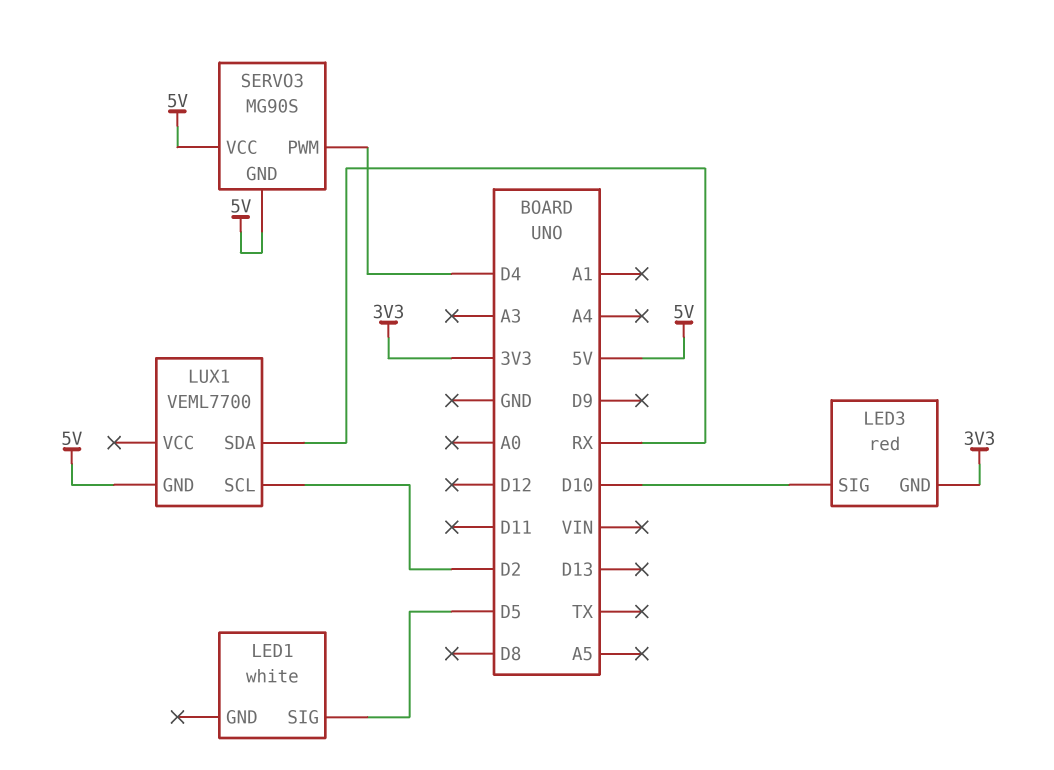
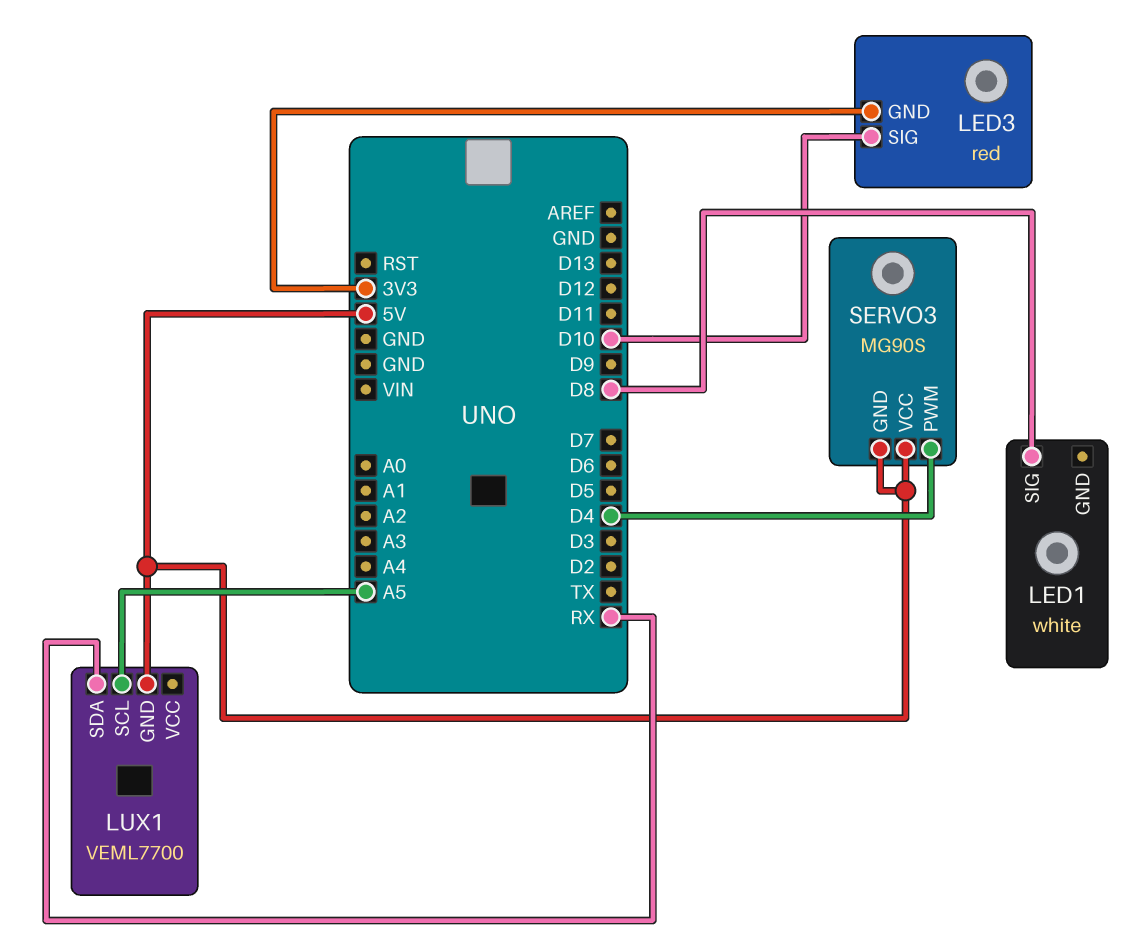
LED1 pin SIG: D5 -> D8
LUX1 pin SCL: D2 -> A5

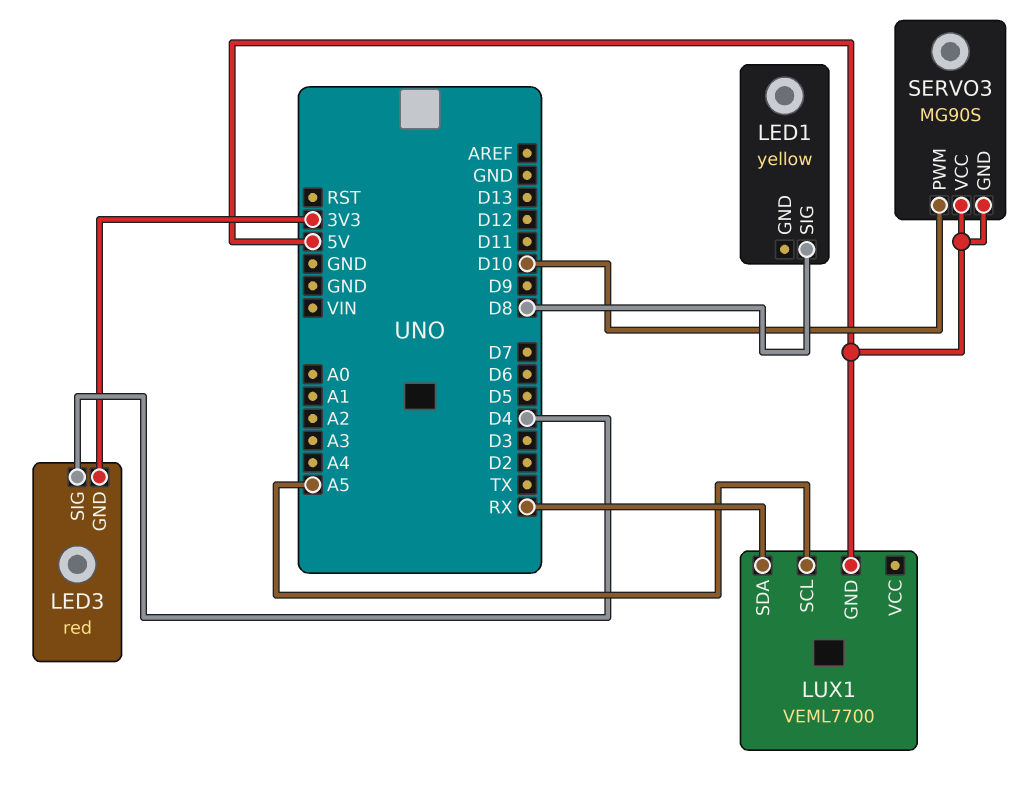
LED1: white -> yellow
LED3 pin SIG: D10 -> D4
SERVO3 pin PWM: D4 -> D10

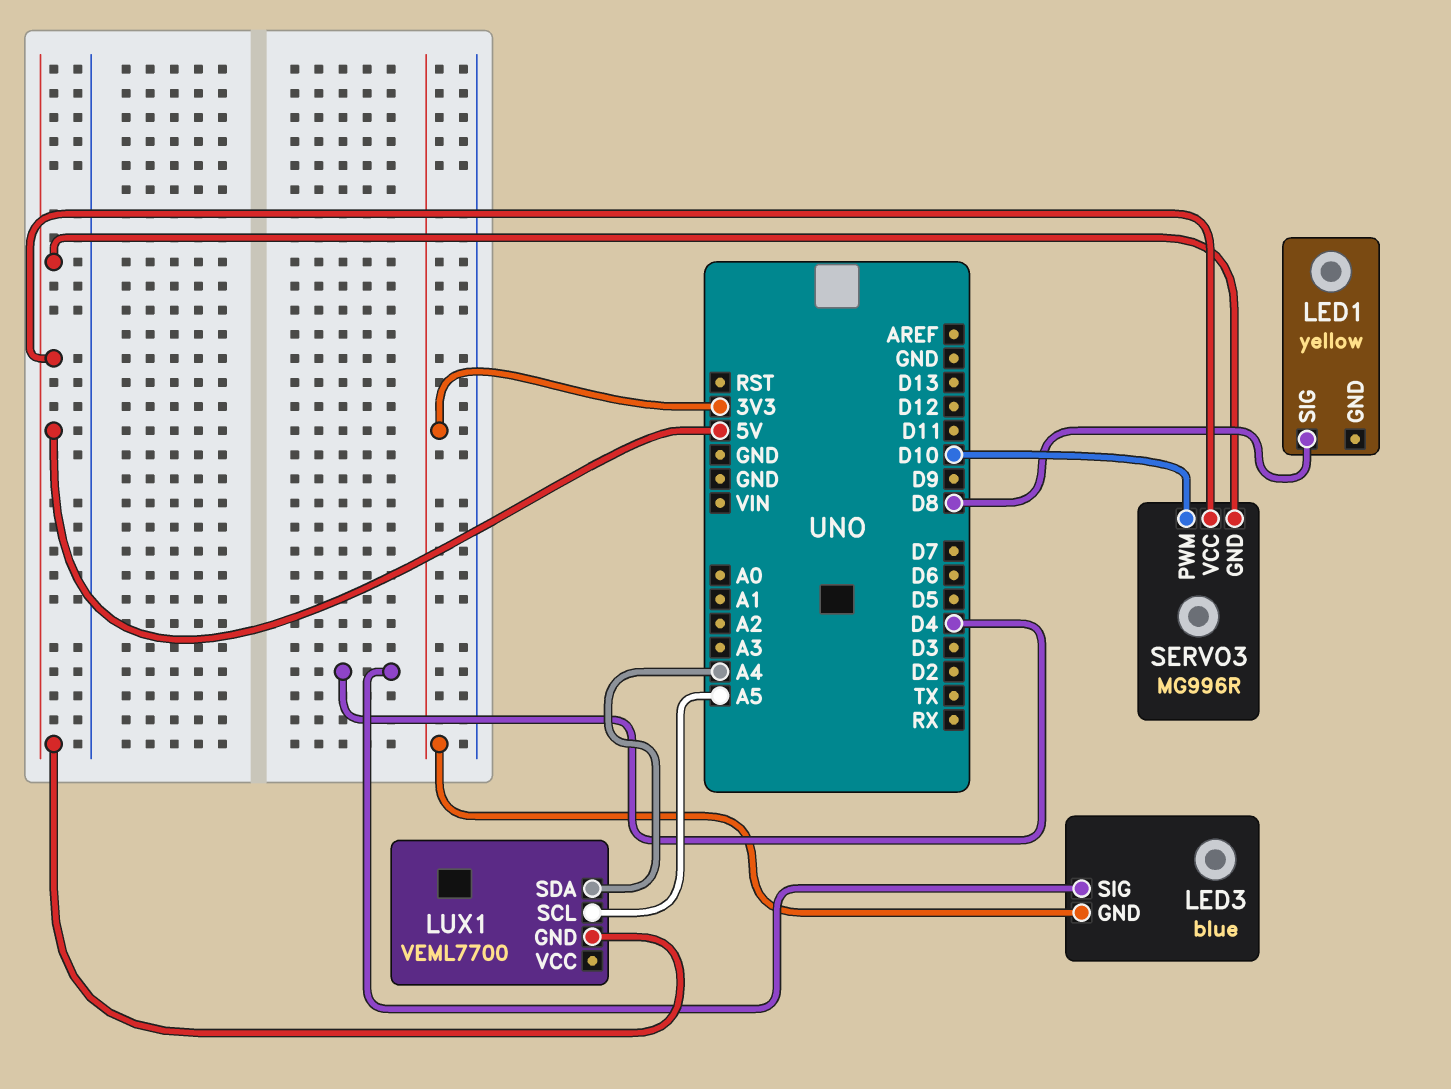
LED3: red -> blue
LUX1 pin SDA: RX -> A4
SERVO3: MG90S -> MG996R

